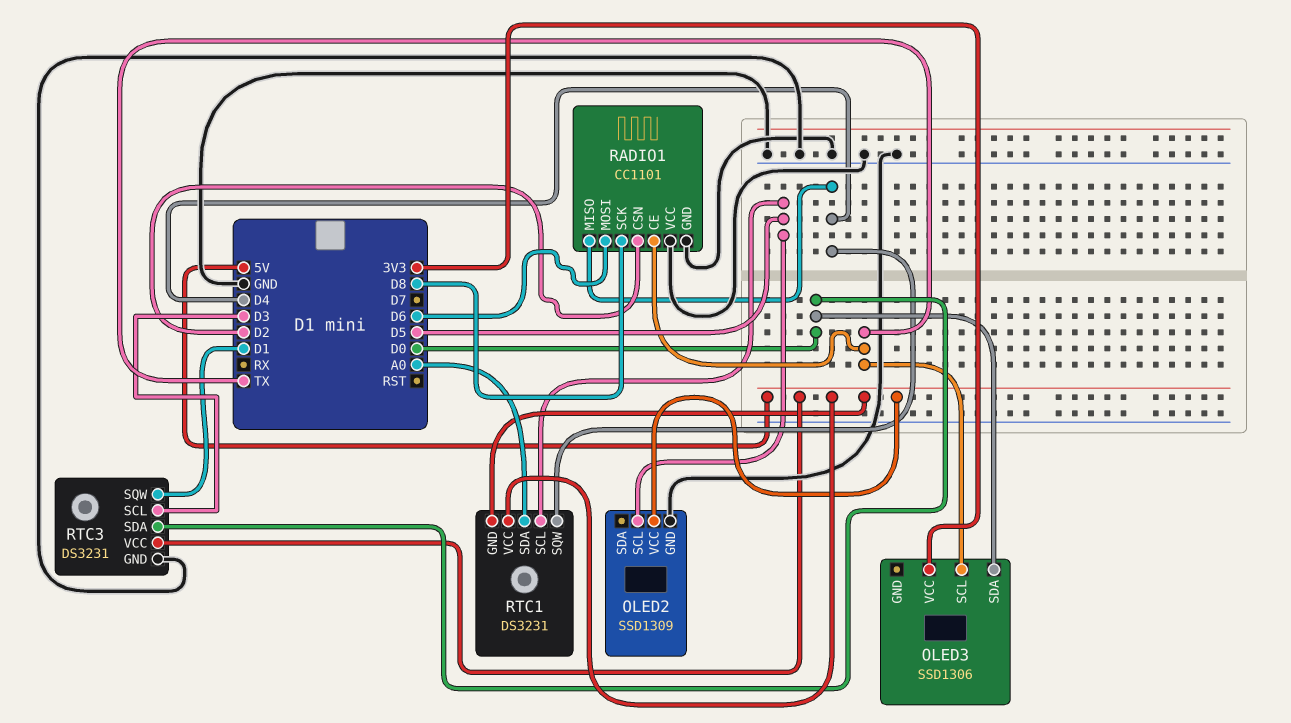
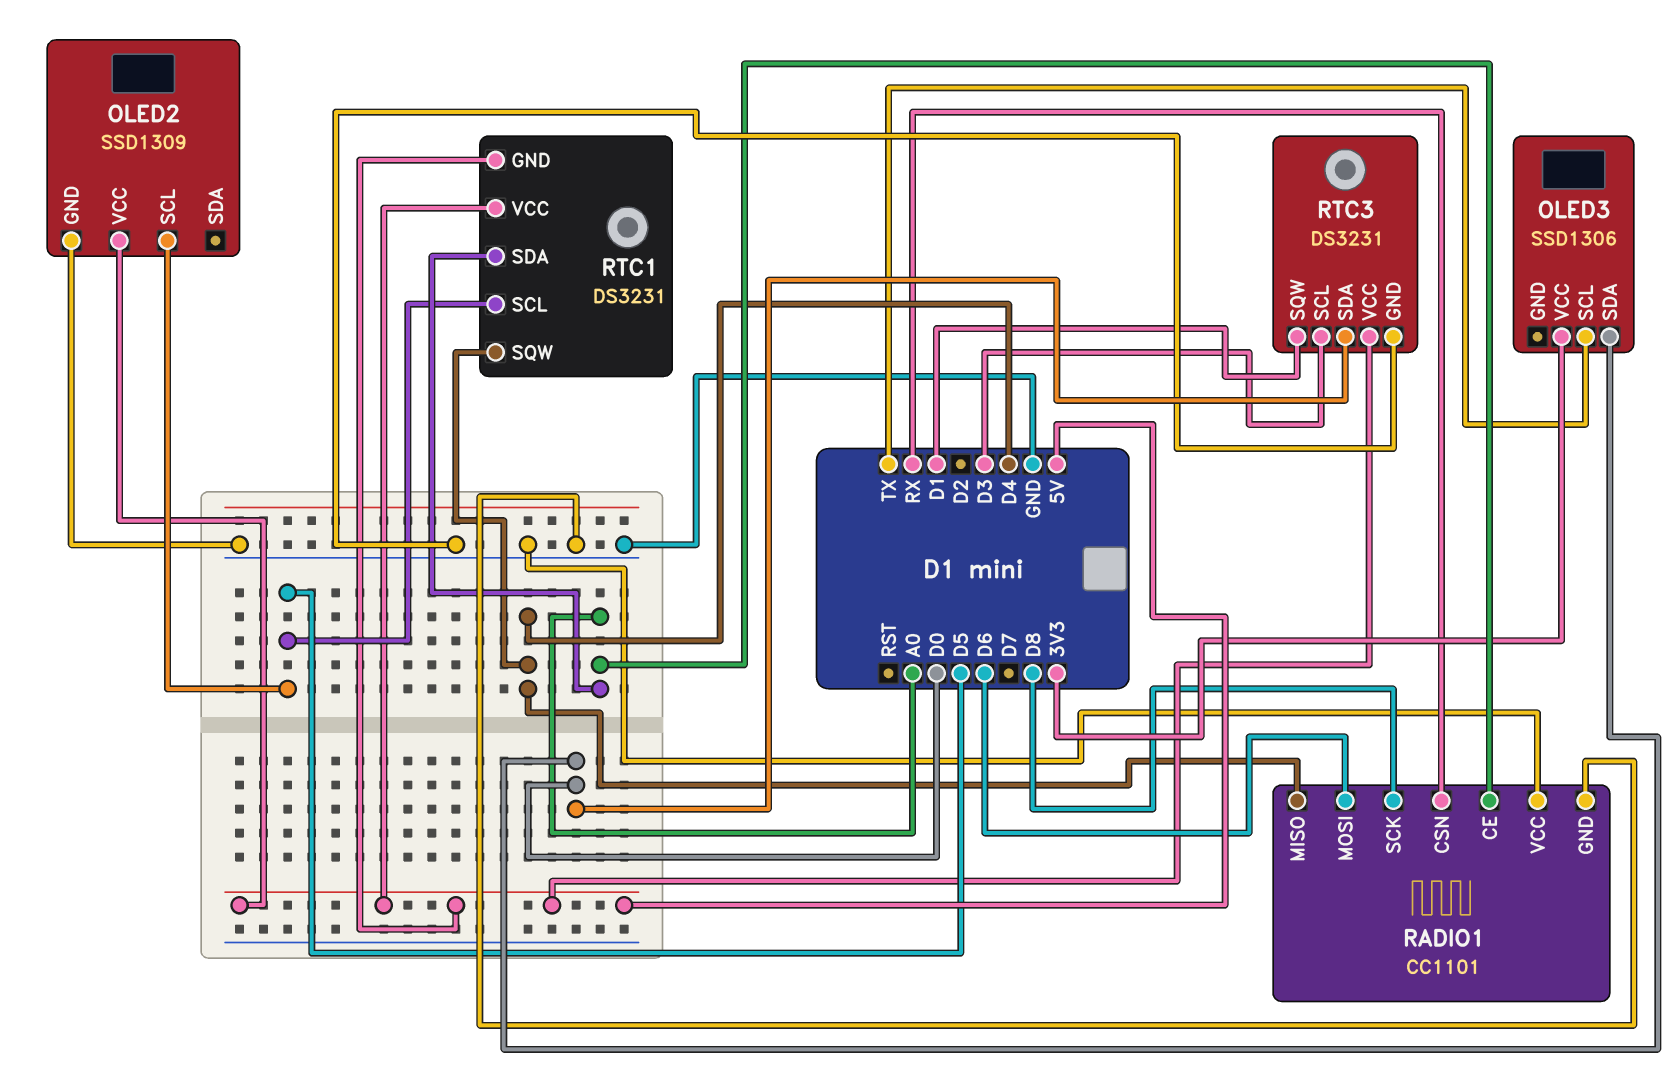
RADIO1 pin CE: TX -> A0
RADIO1 pin CSN: D2 -> RX

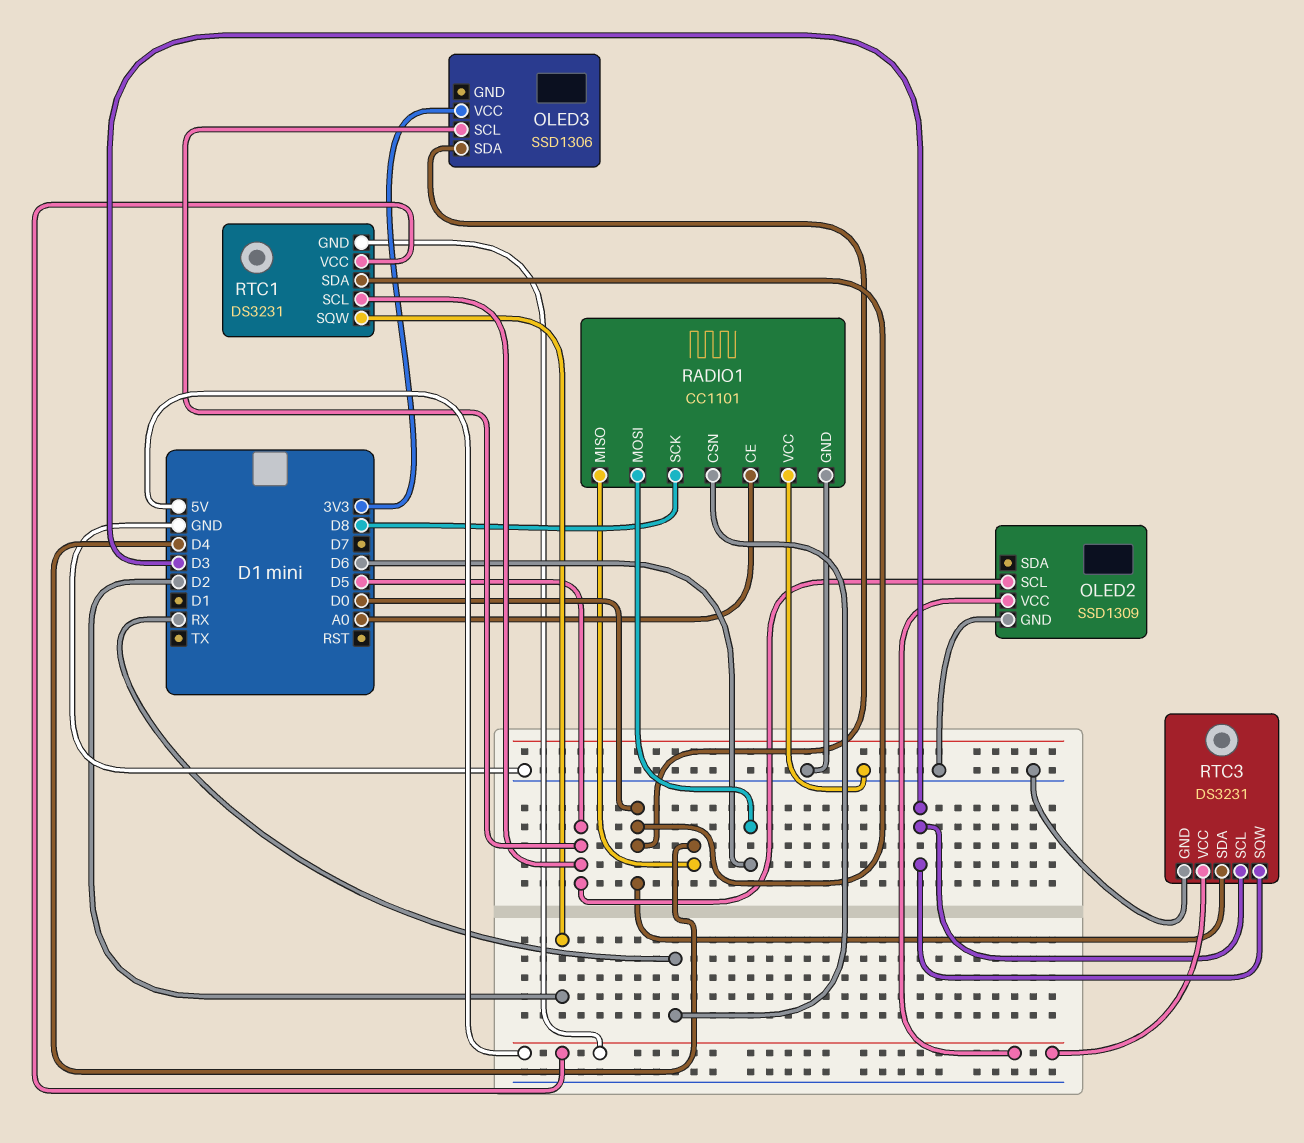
OLED3 pin SCL: TX -> D5
RTC1 pin SDA: A0 -> D0
RTC1 pin SQW: D4 -> D2
RTC3 pin SQW: D1 -> D3

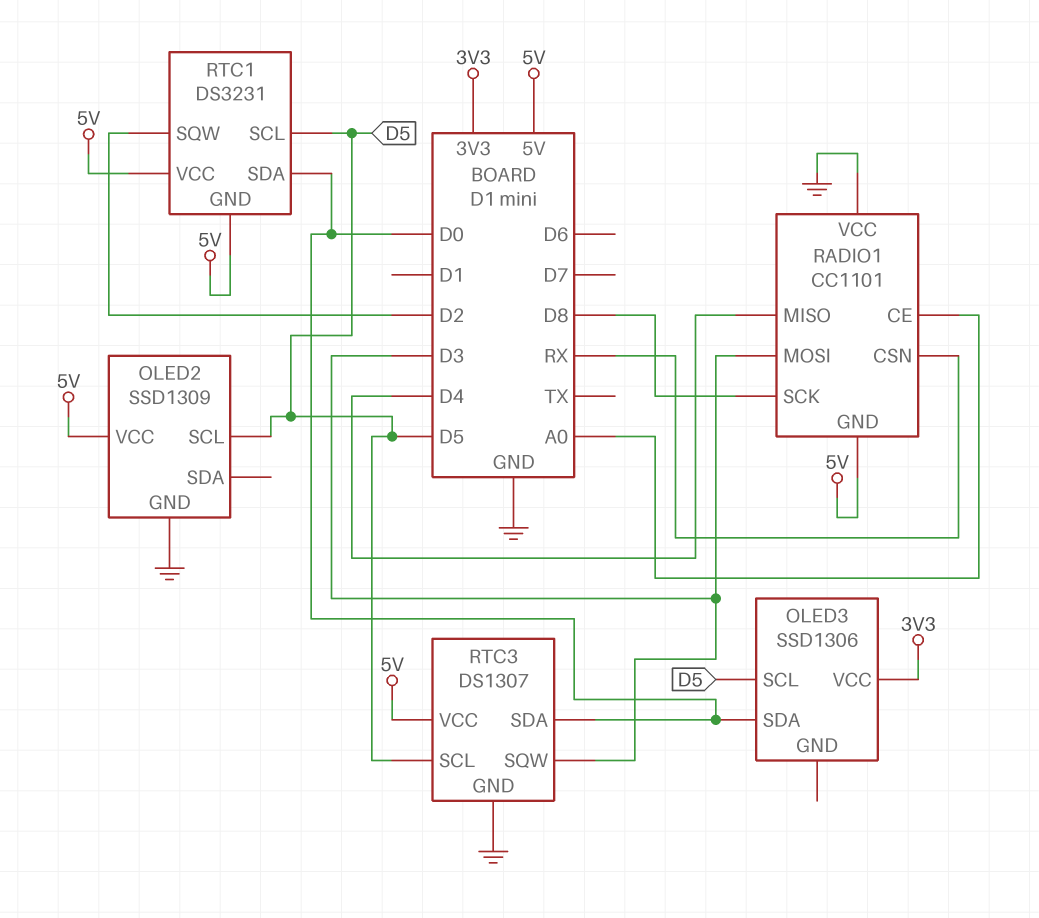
RADIO1 pin GND: GND -> 5V
RADIO1 pin MOSI: D6 -> D3
RTC3: DS3231 -> DS1307
RTC3 pin SCL: D3 -> D5

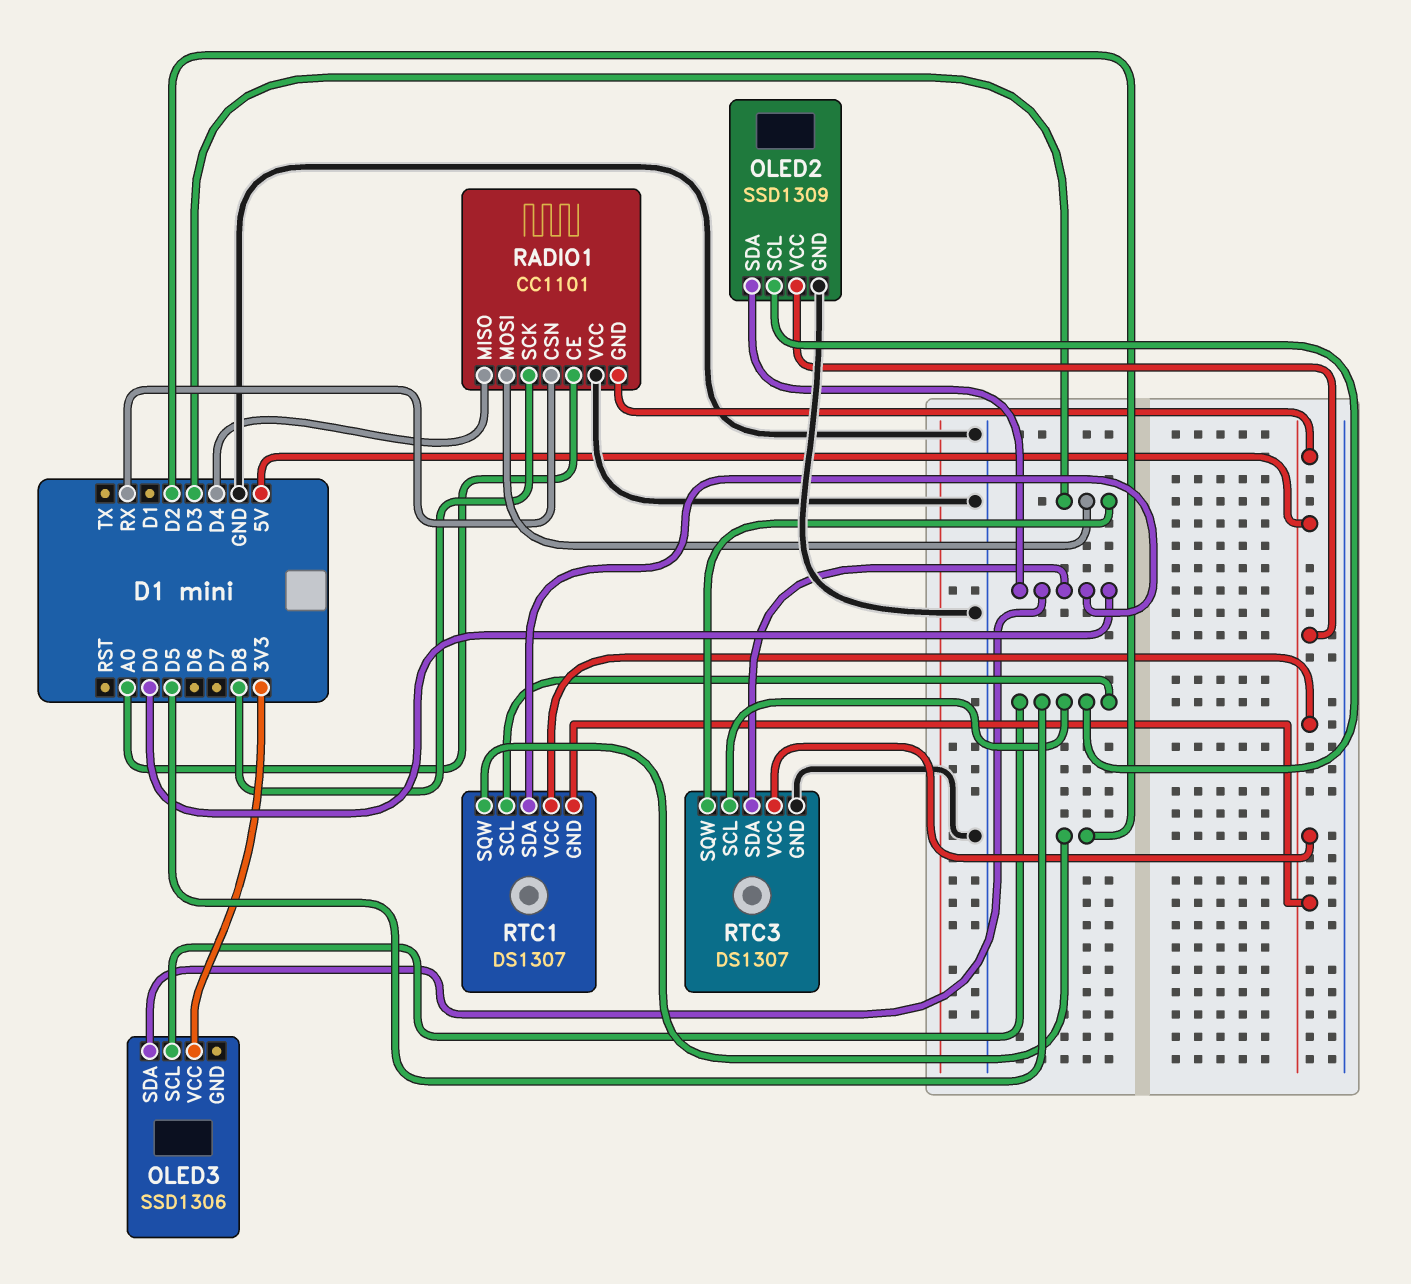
OLED2 pin SDA: none -> D0
RTC1: DS3231 -> DS1307

